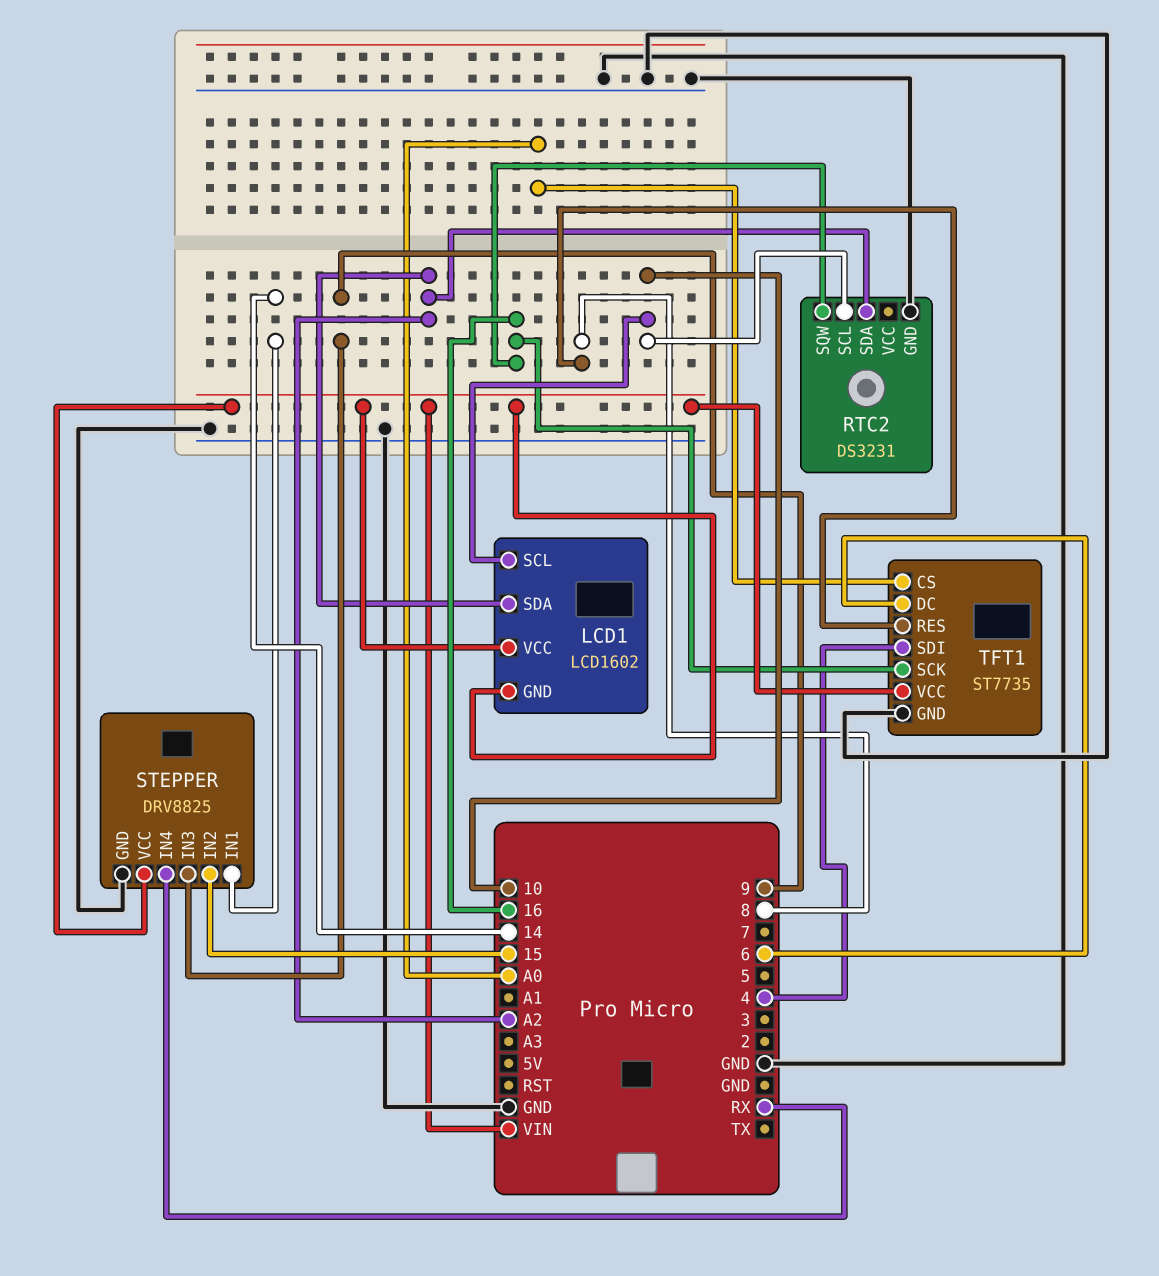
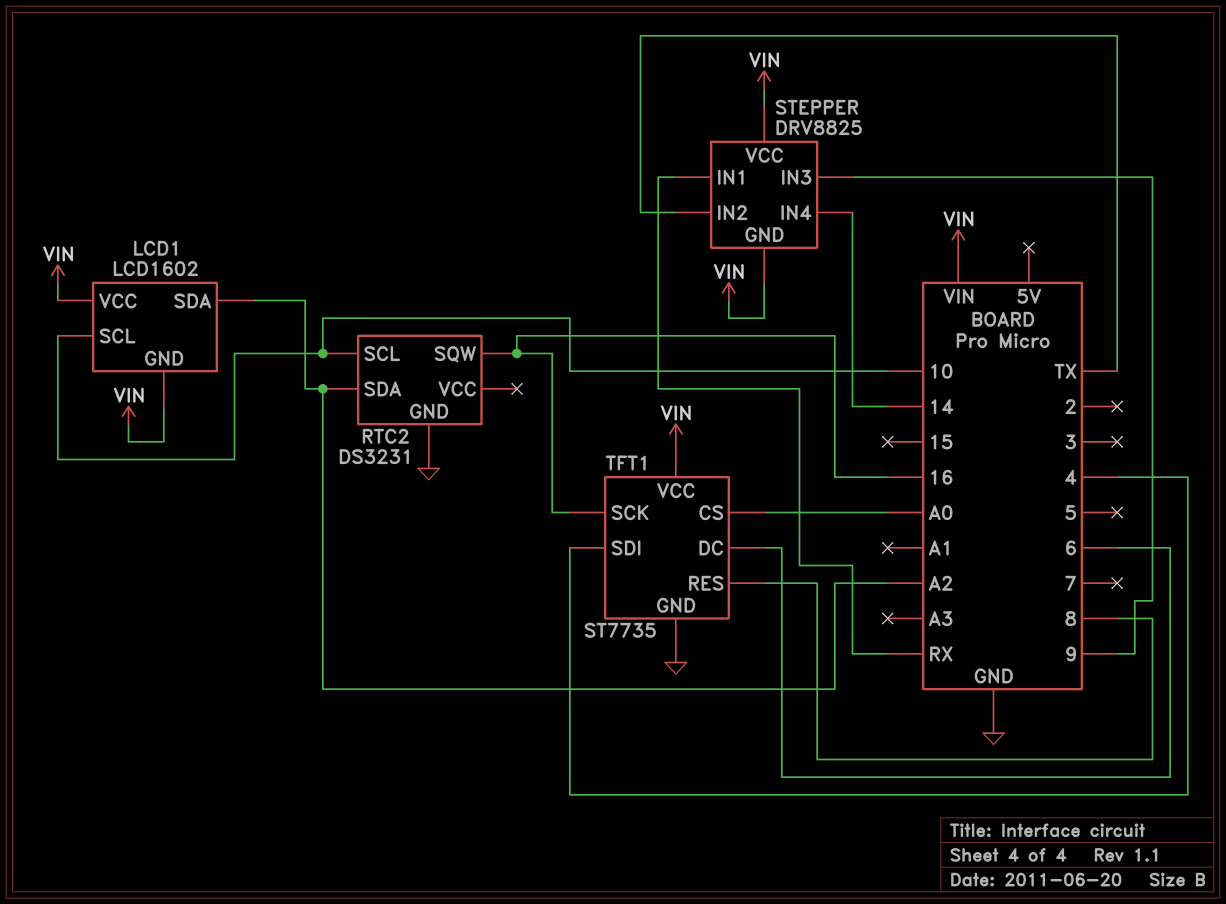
STEPPER pin GND: GND -> VIN
STEPPER pin IN1: 14 -> RX
STEPPER pin IN2: 15 -> TX
STEPPER pin IN4: RX -> 14

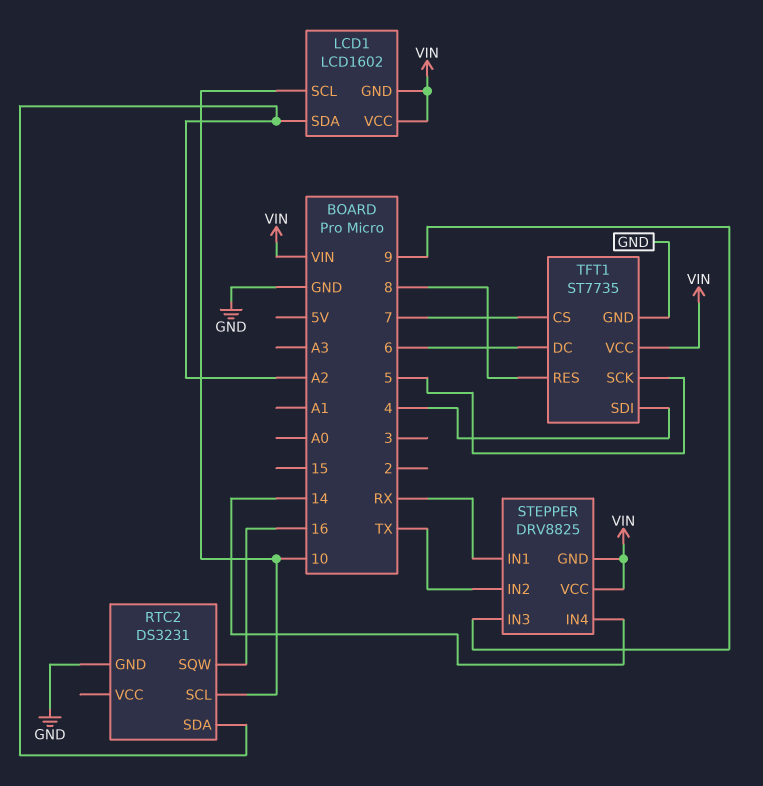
TFT1 pin CS: A0 -> 7
TFT1 pin SCK: 16 -> 5

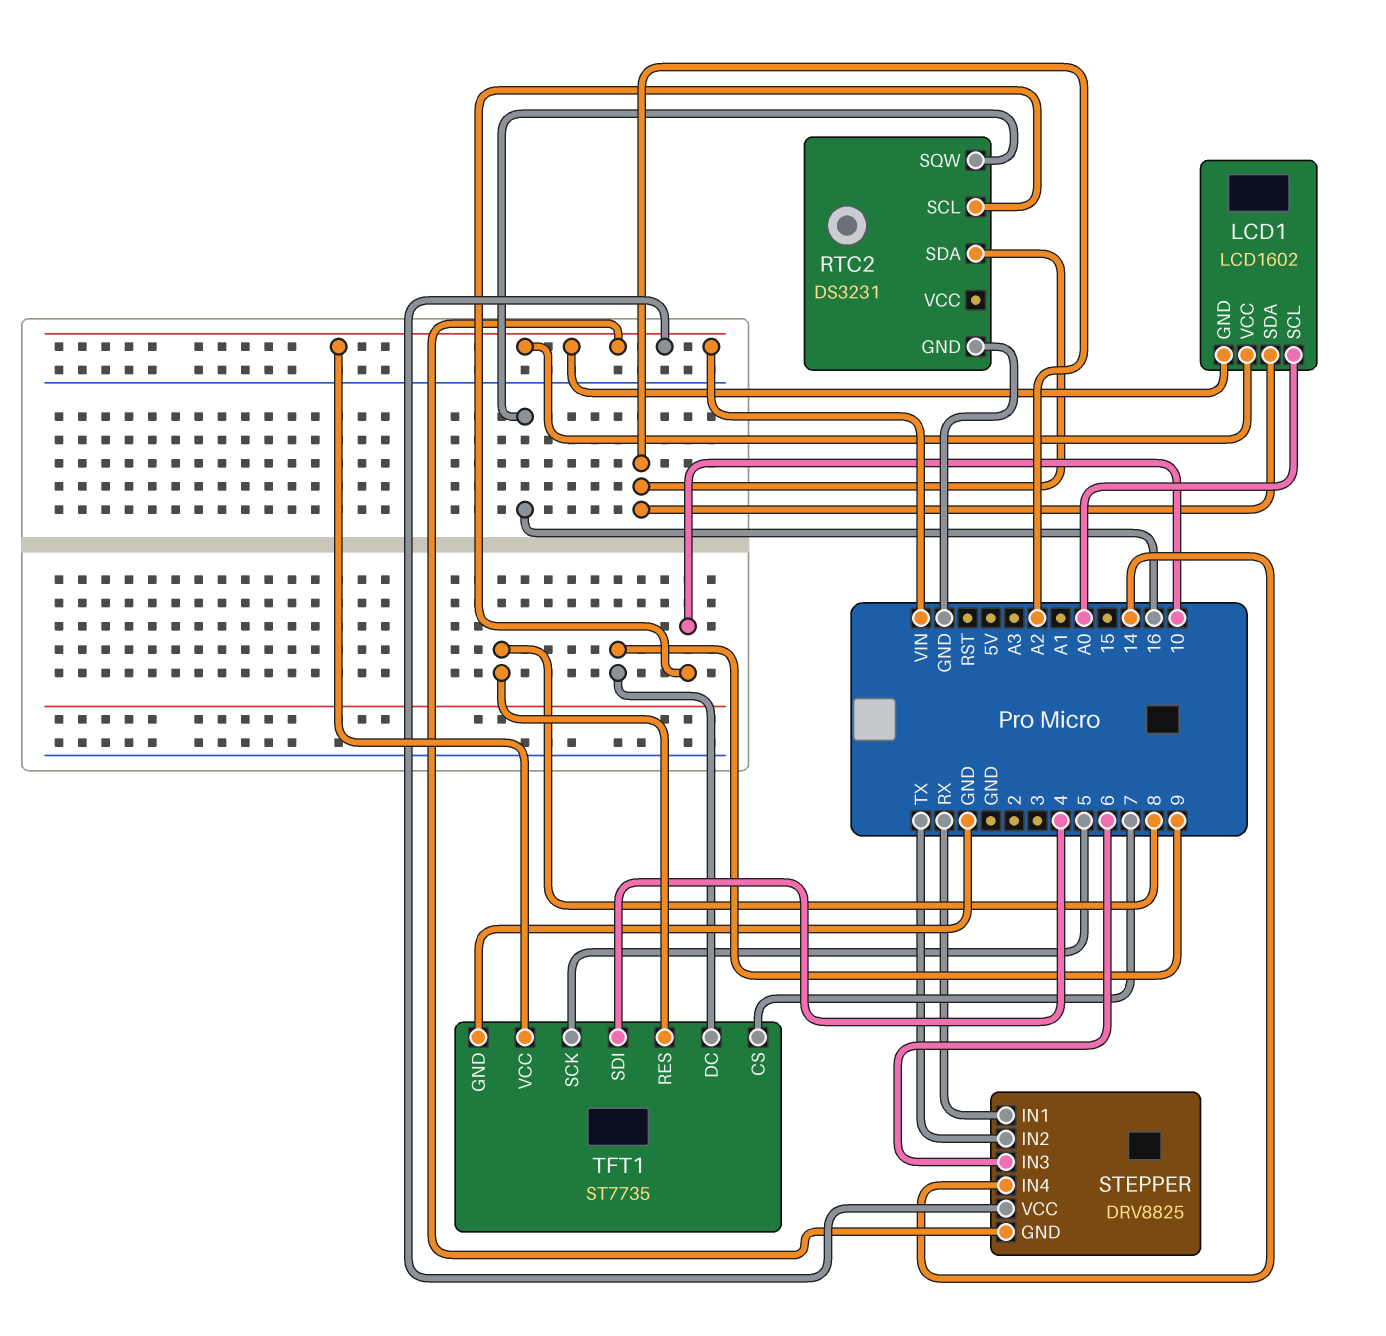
LCD1 pin SCL: 10 -> A0
STEPPER pin IN3: 9 -> 6
TFT1 pin DC: 6 -> 9

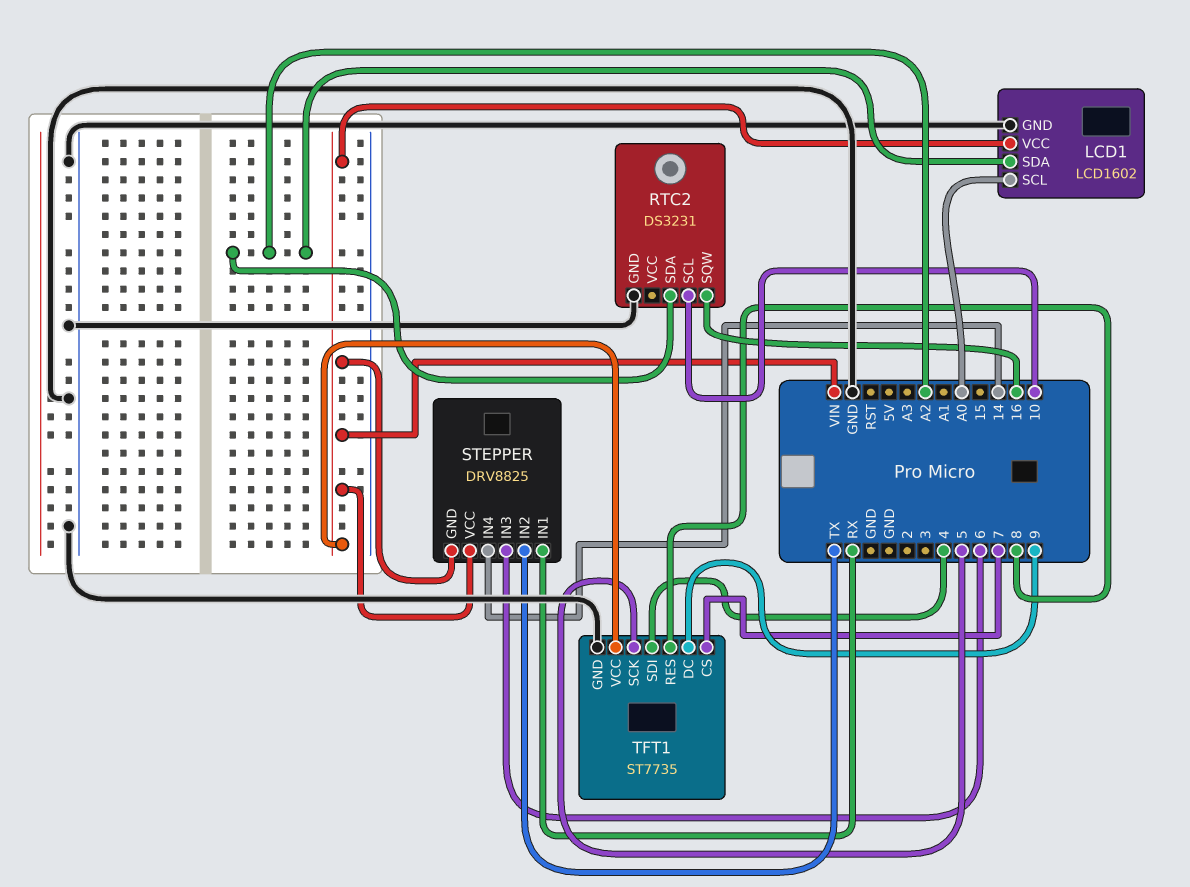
LCD1 pin GND: VIN -> GND

